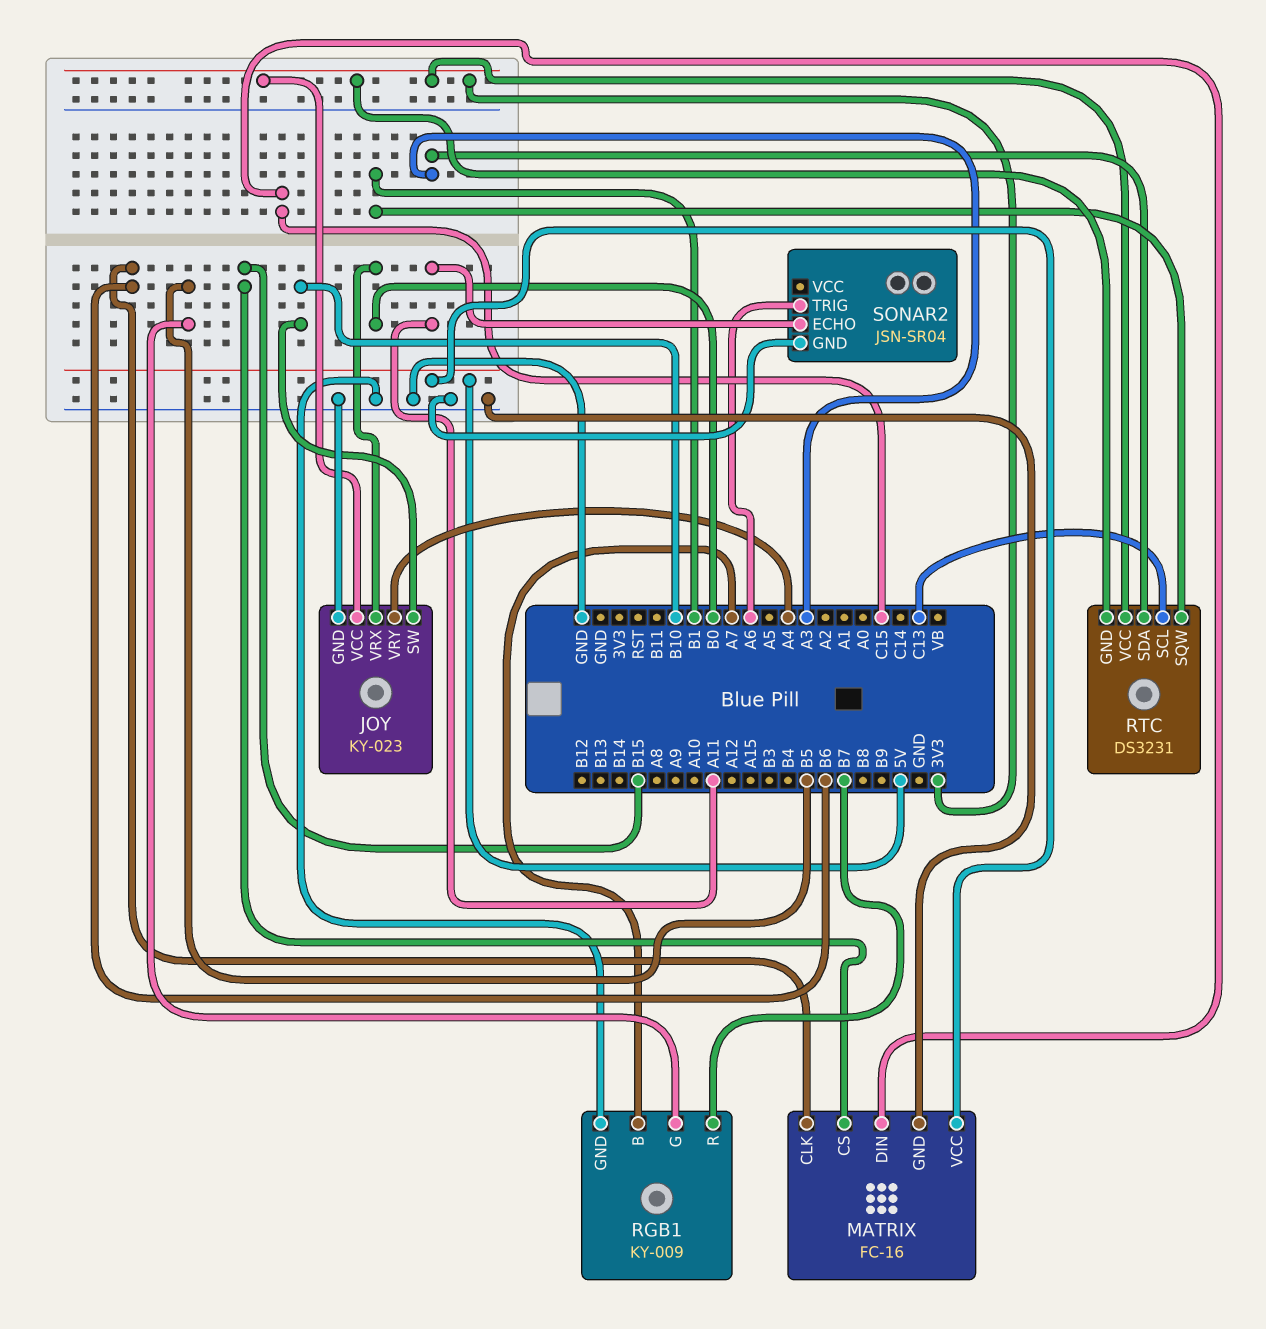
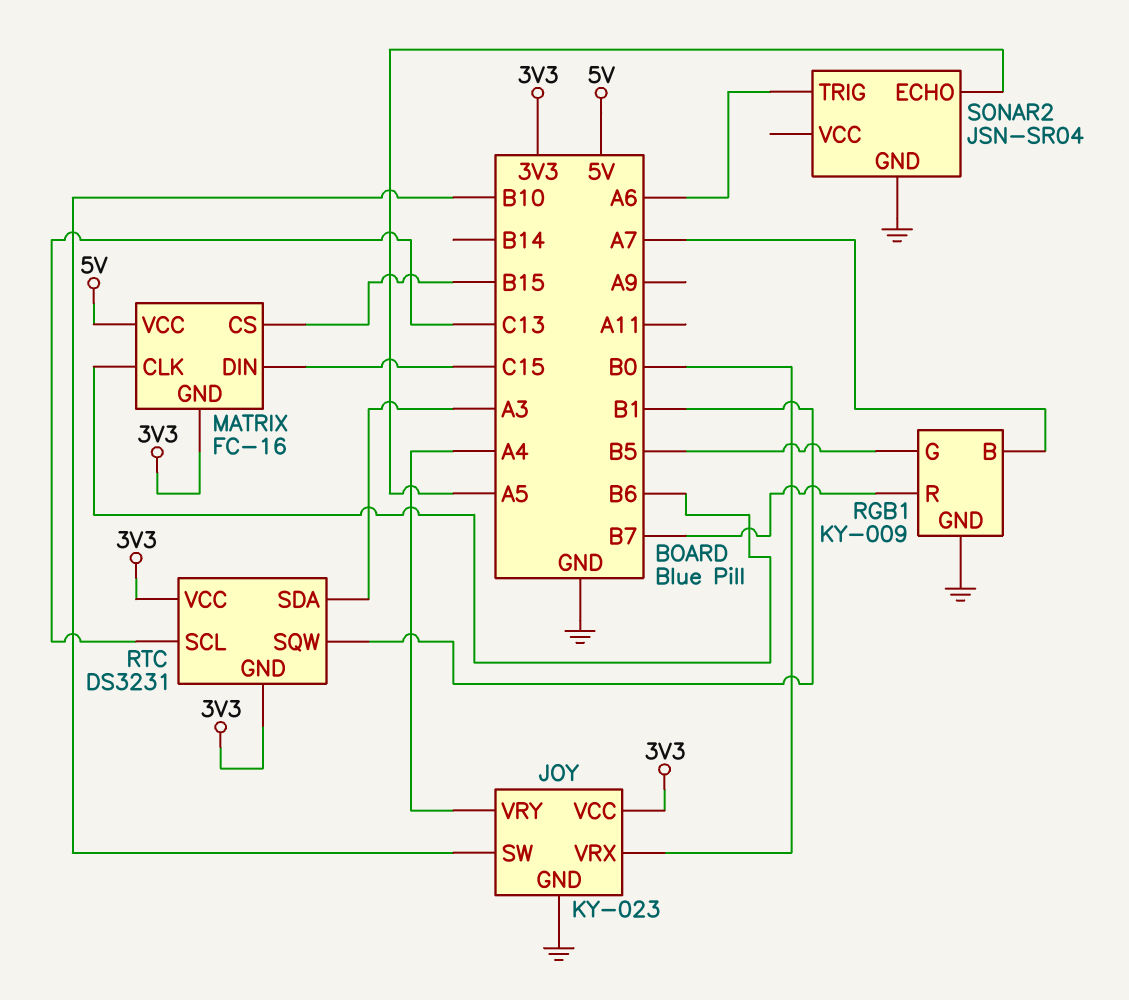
MATRIX pin GND: GND -> 3V3
SONAR2 pin ECHO: A11 -> A5

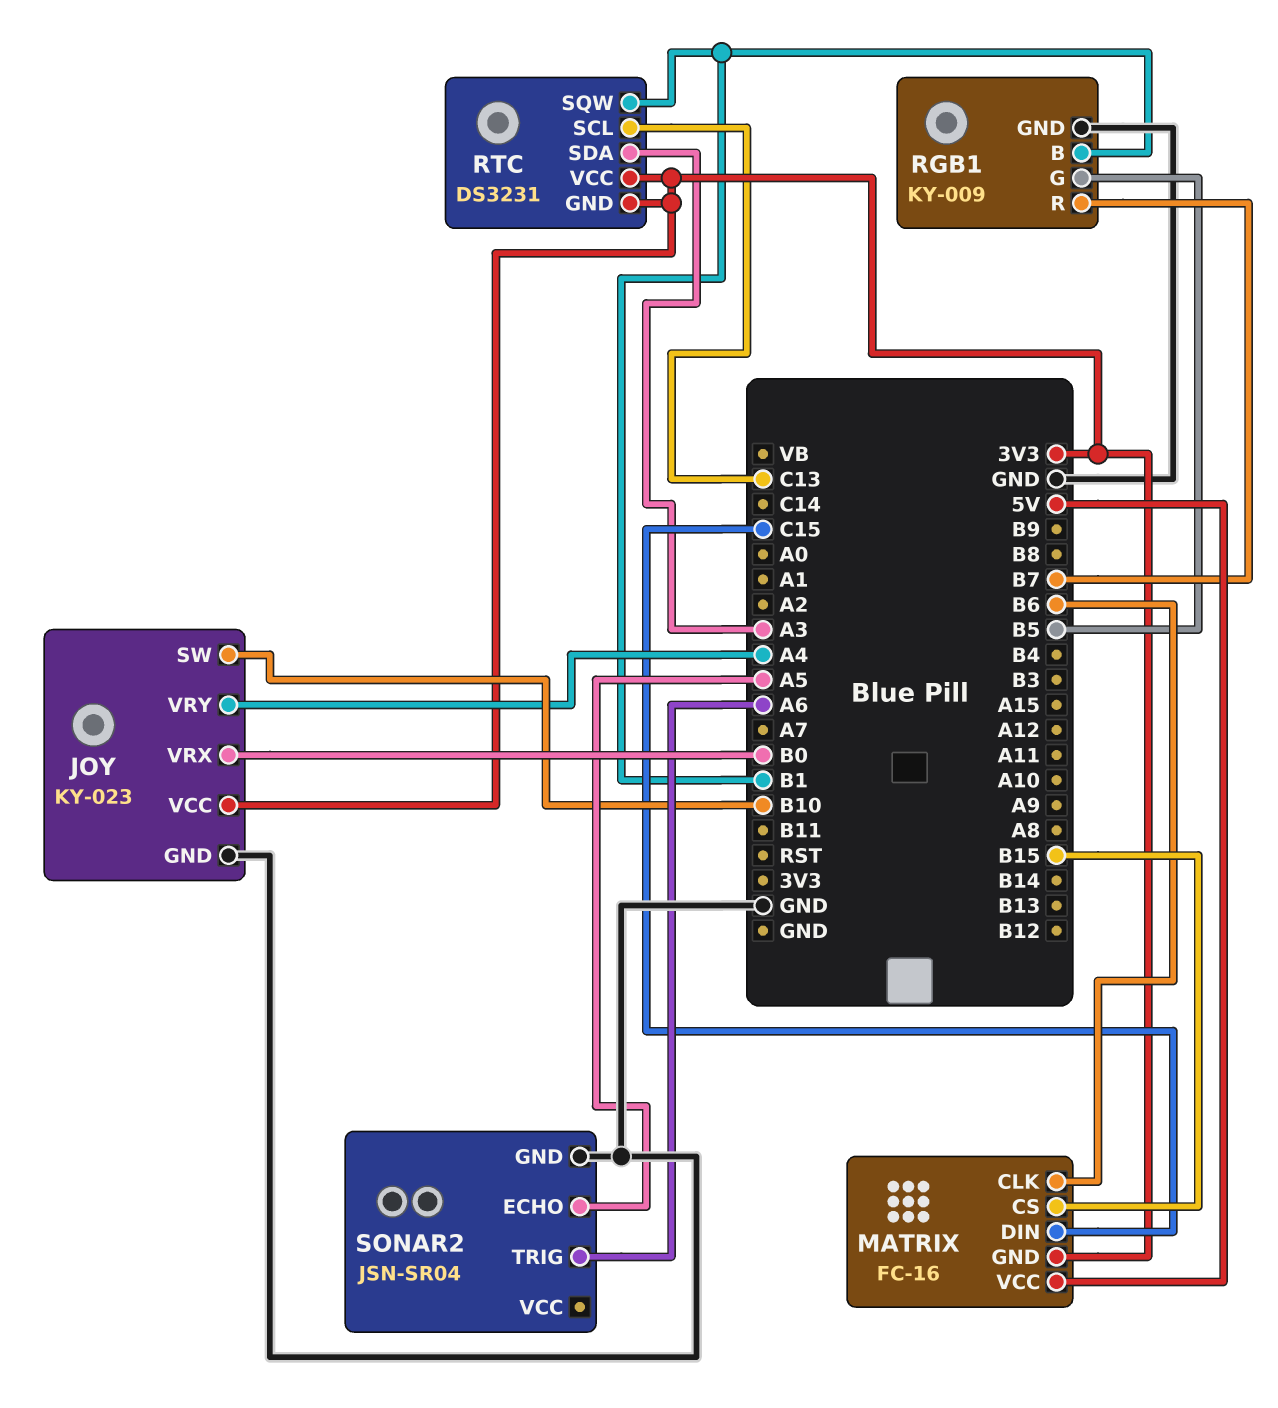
RGB1 pin B: A7 -> B1

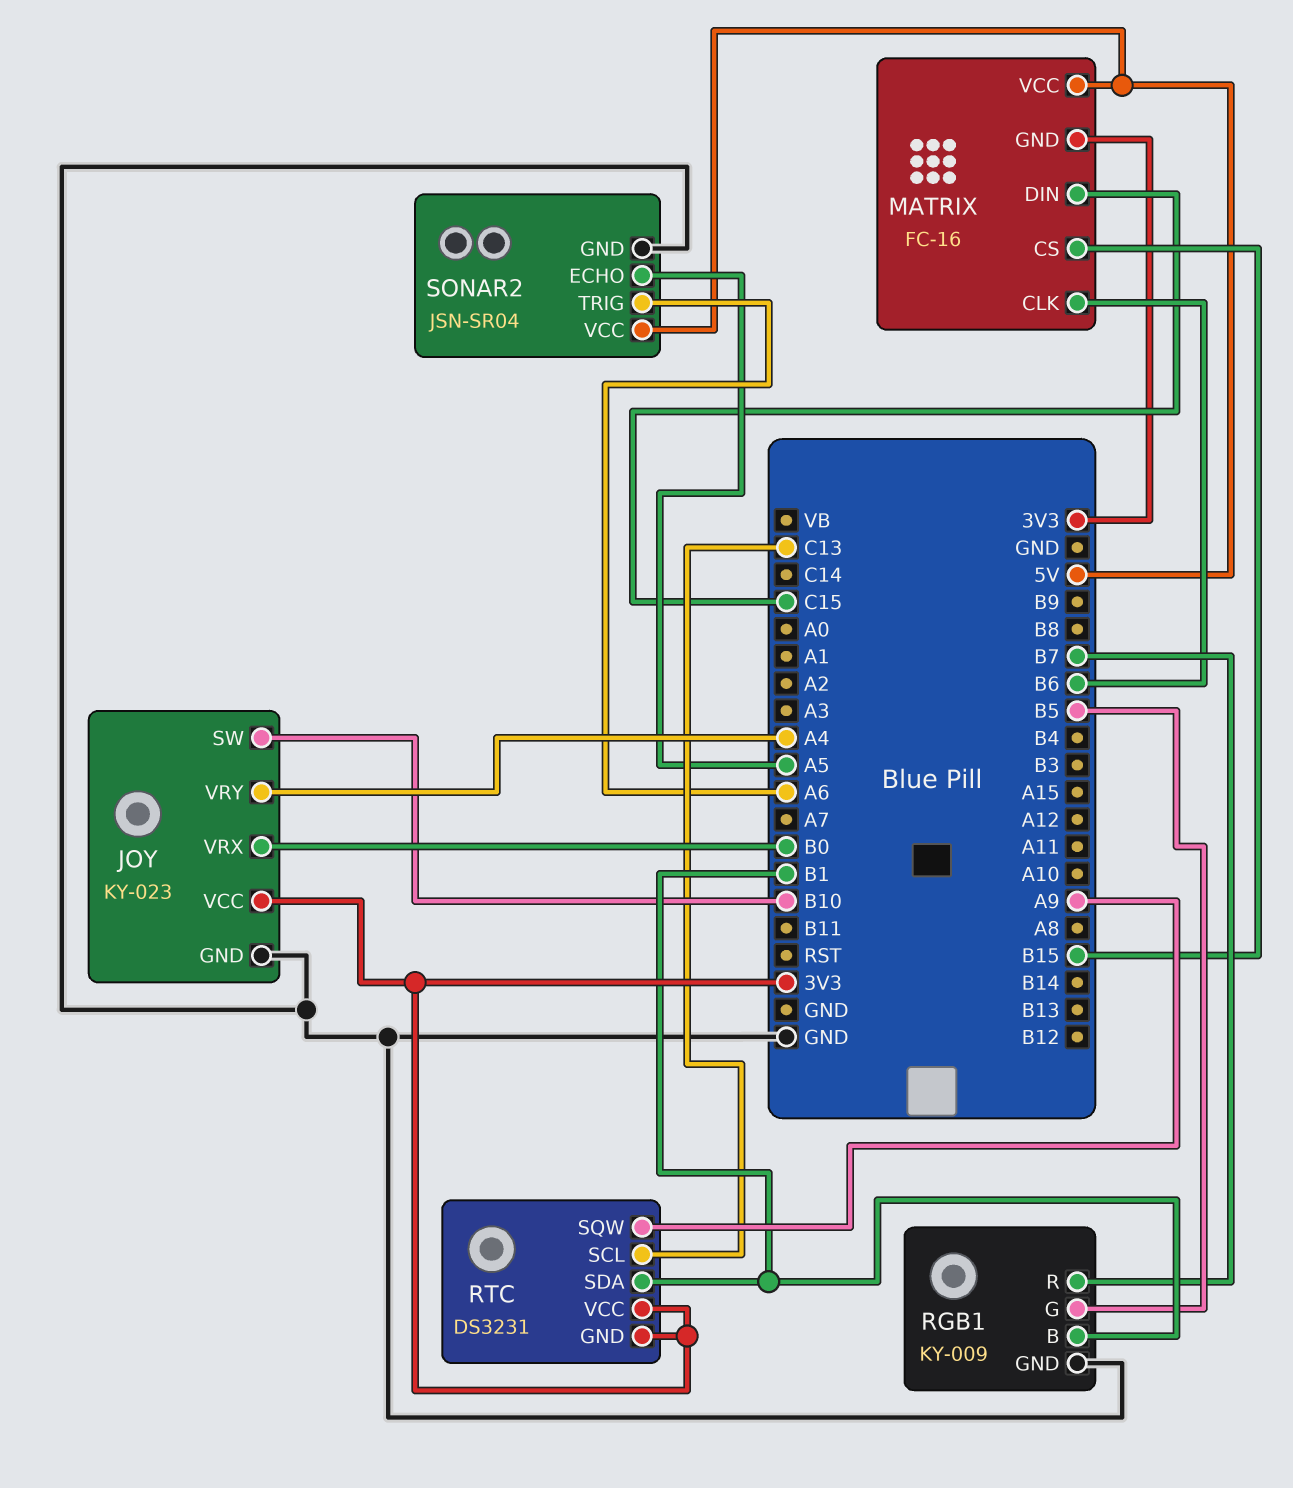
RTC pin SDA: A3 -> B1
RTC pin SQW: B1 -> A9
SONAR2 pin VCC: none -> 5V

